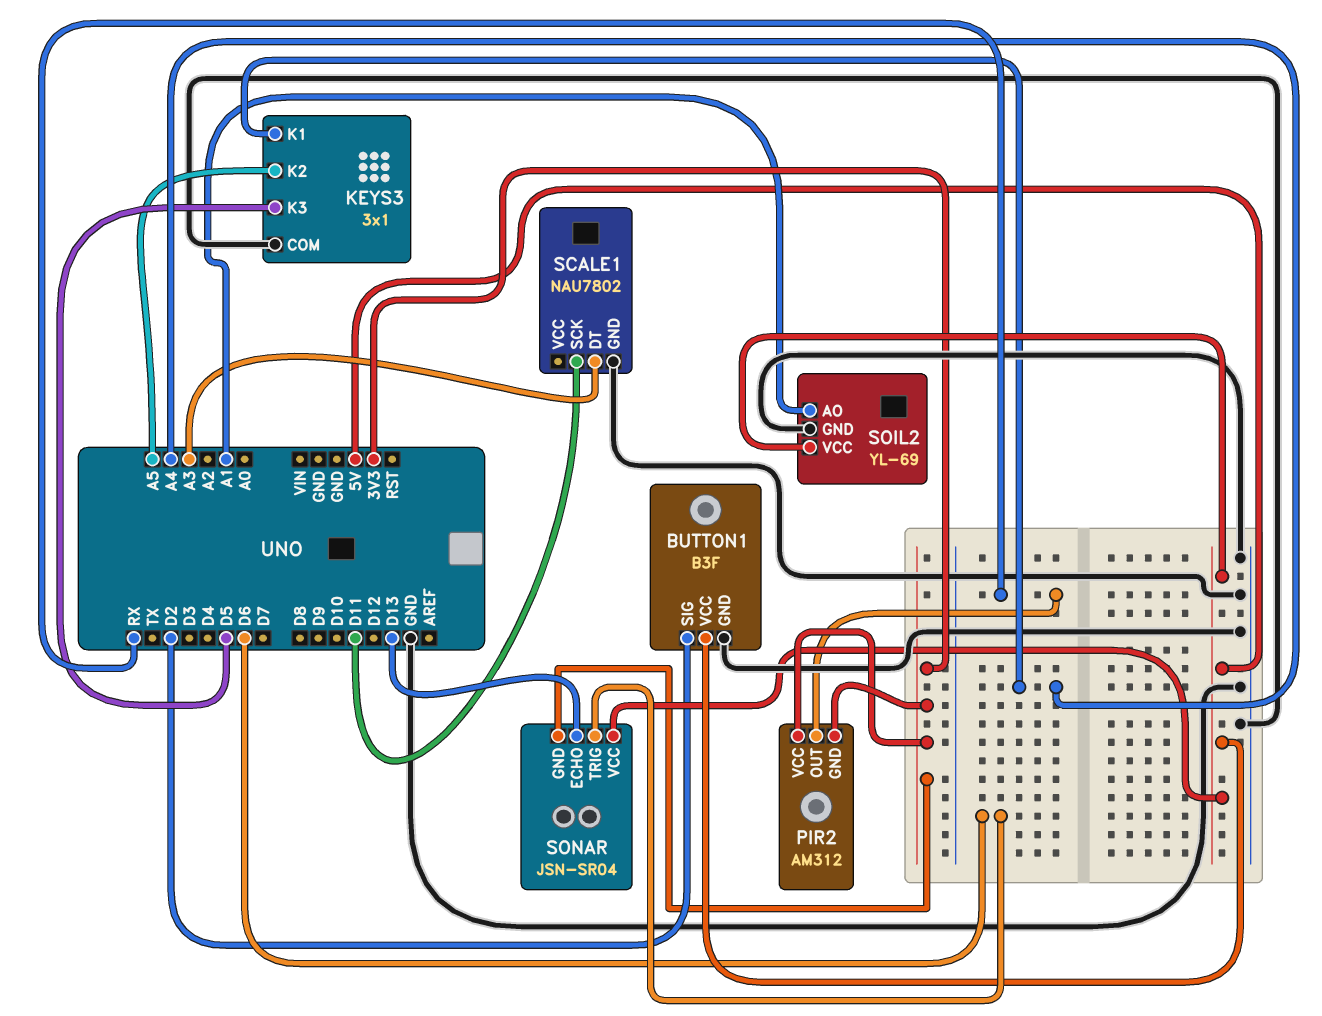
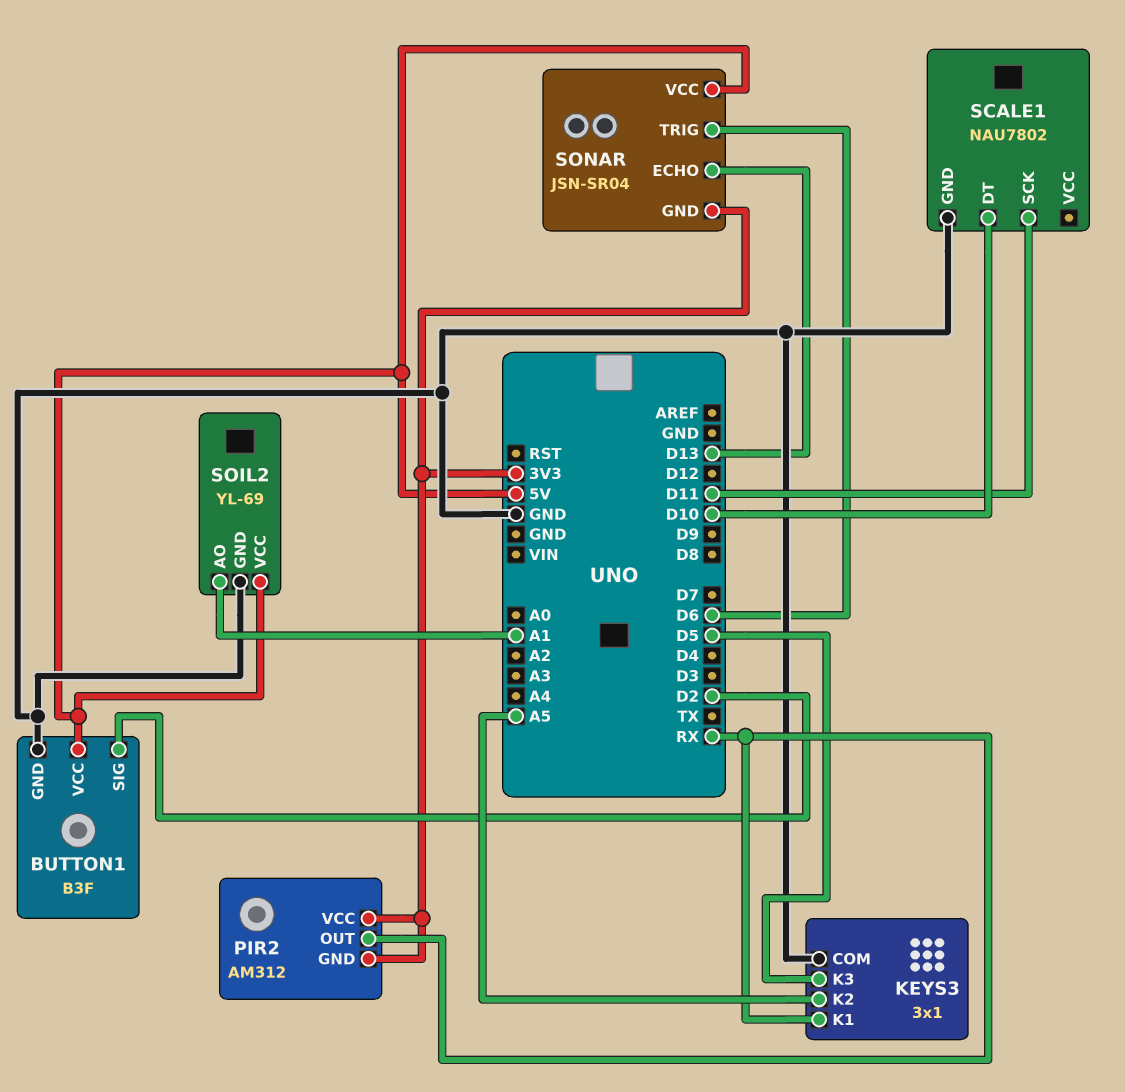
KEYS3 pin K1: A4 -> RX
SCALE1 pin DT: A3 -> D10

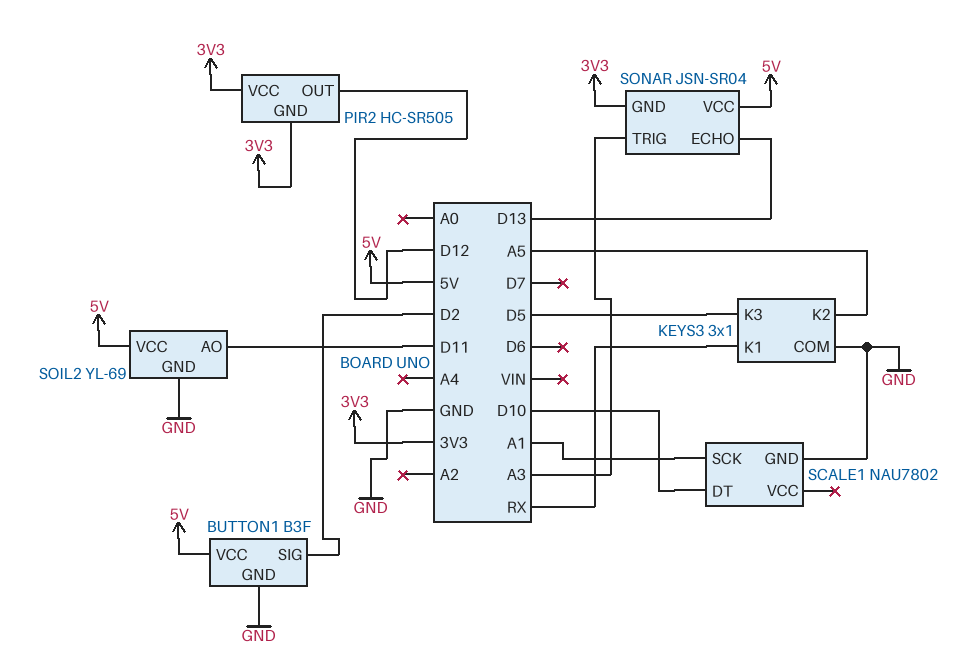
PIR2: AM312 -> HC-SR505
PIR2 pin OUT: RX -> D12
SCALE1 pin SCK: D11 -> A1
SOIL2 pin AO: A1 -> D11
SONAR pin TRIG: D6 -> A3

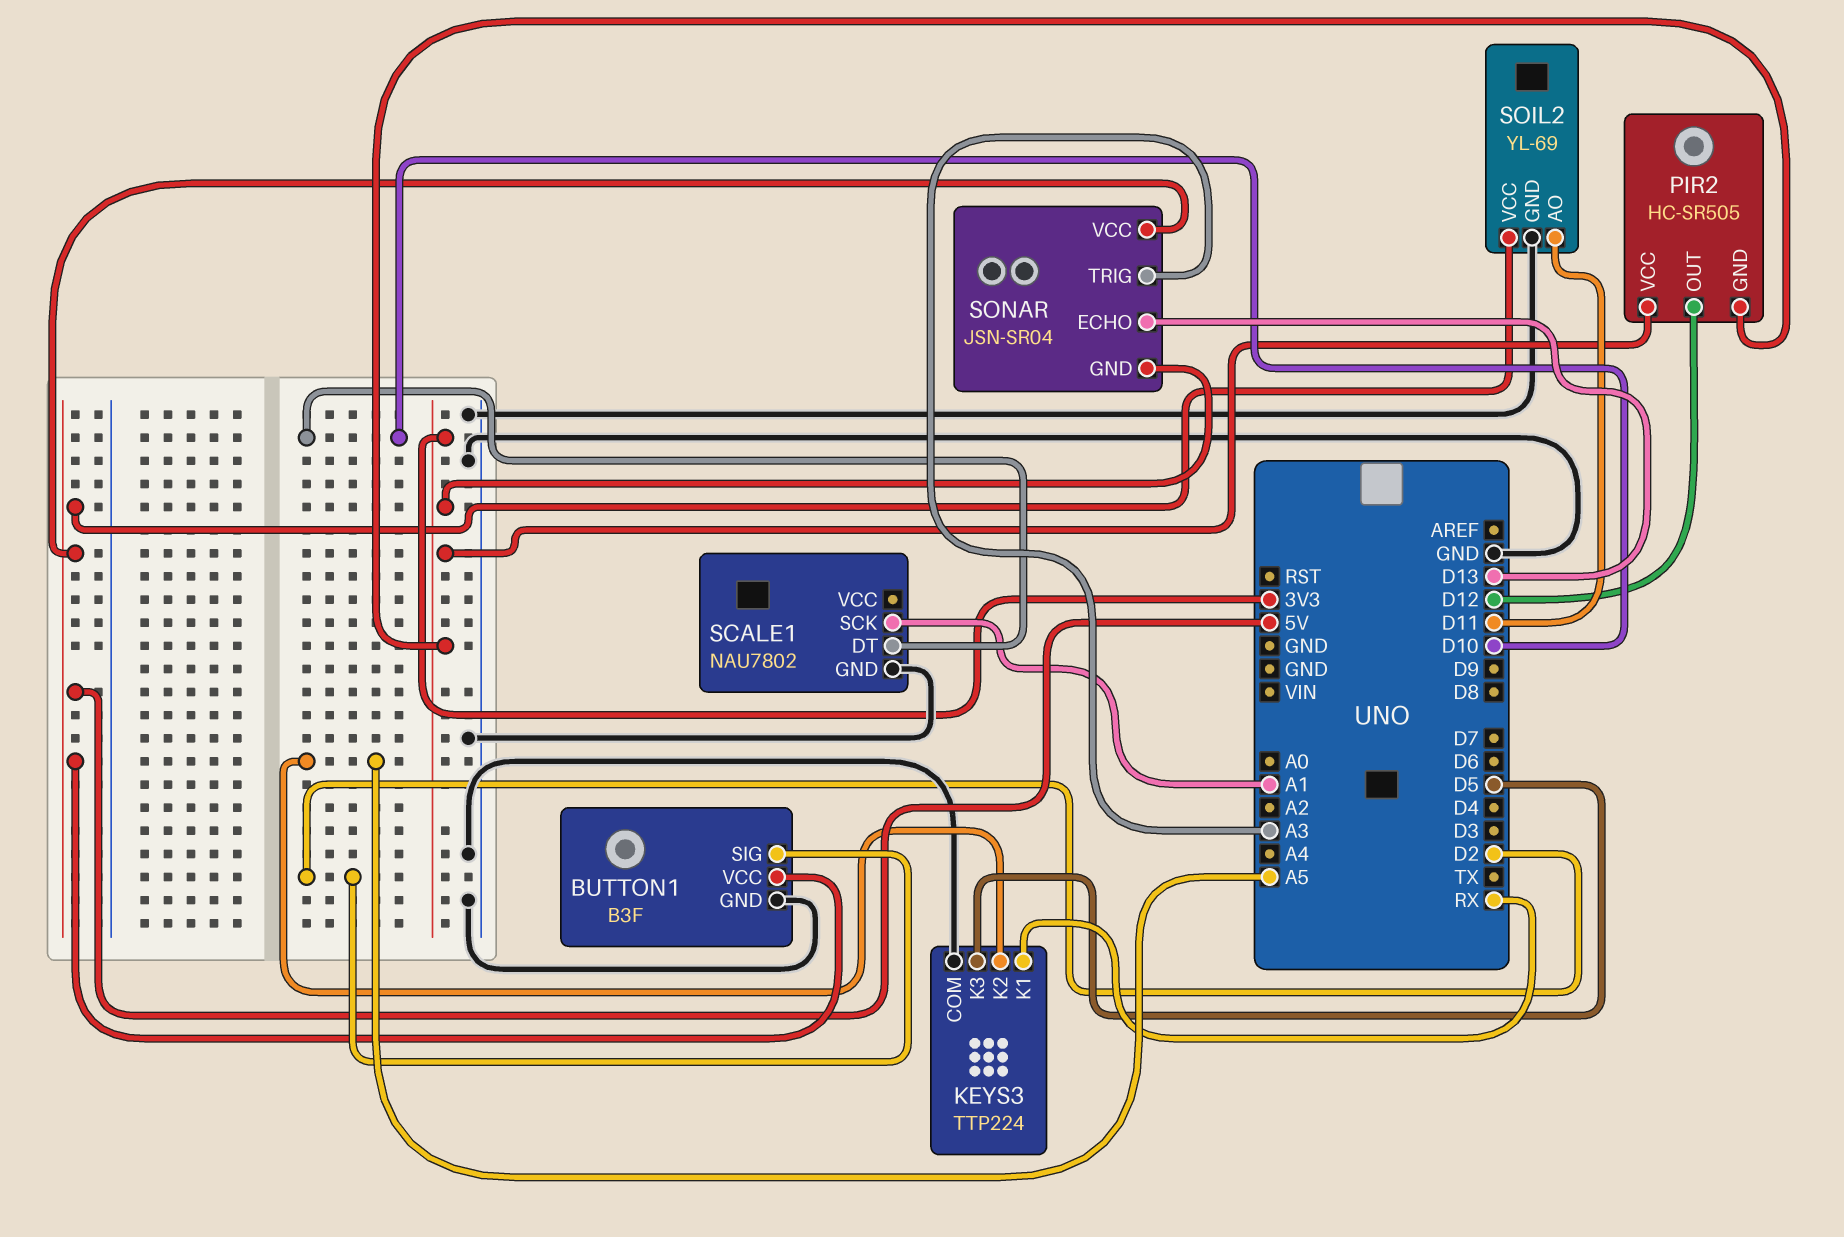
KEYS3: 3x1 -> TTP224

